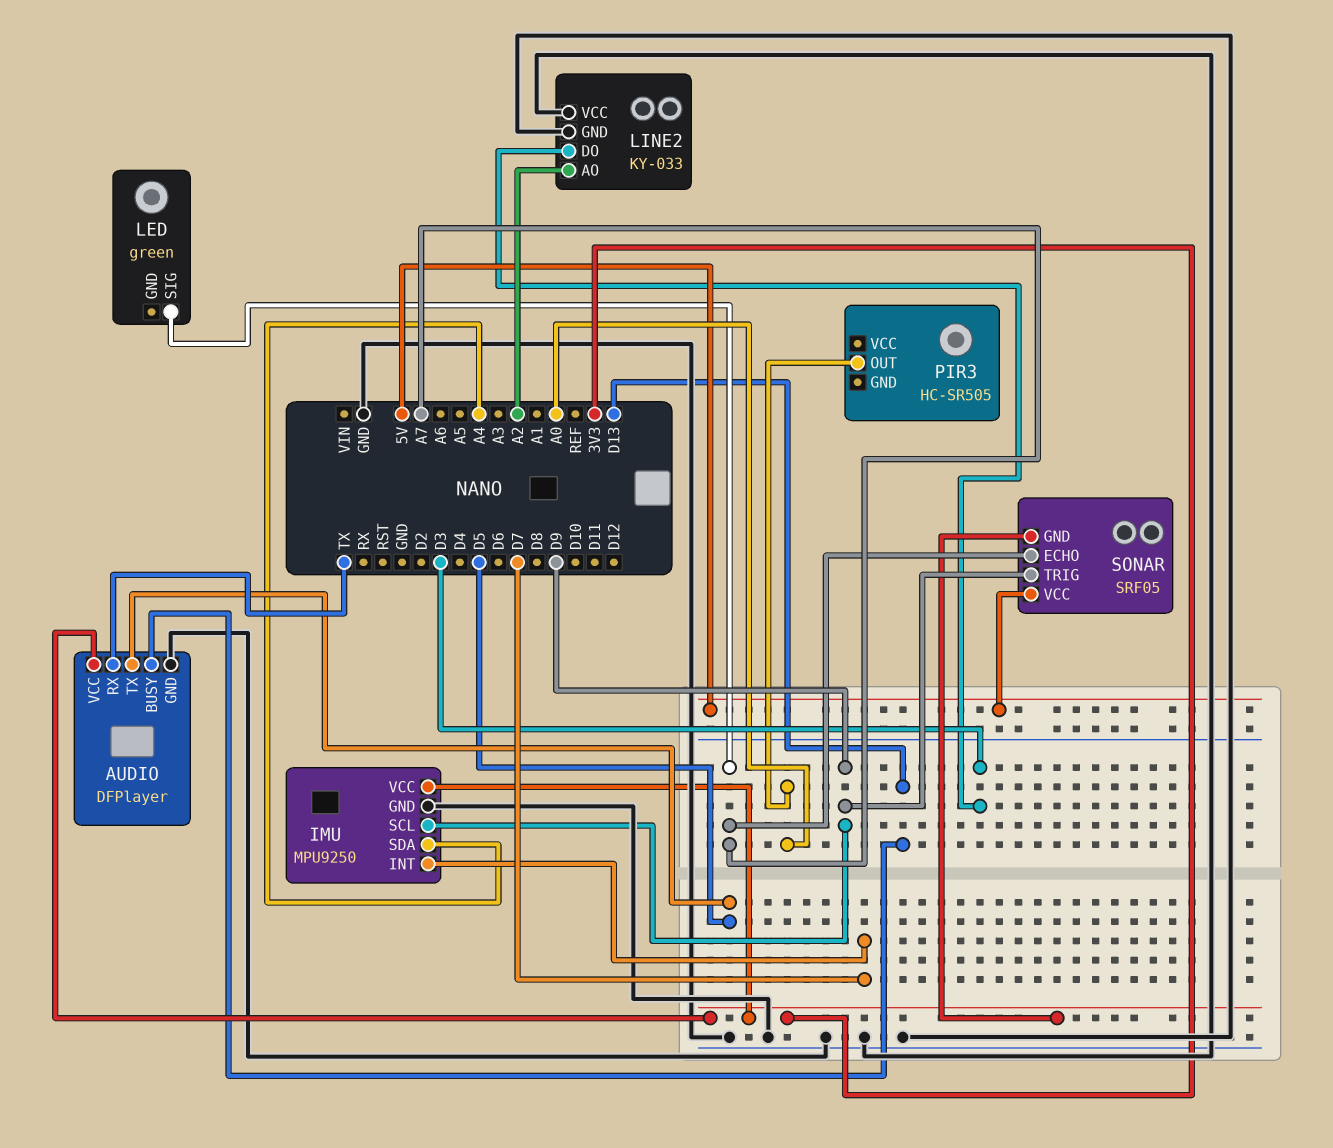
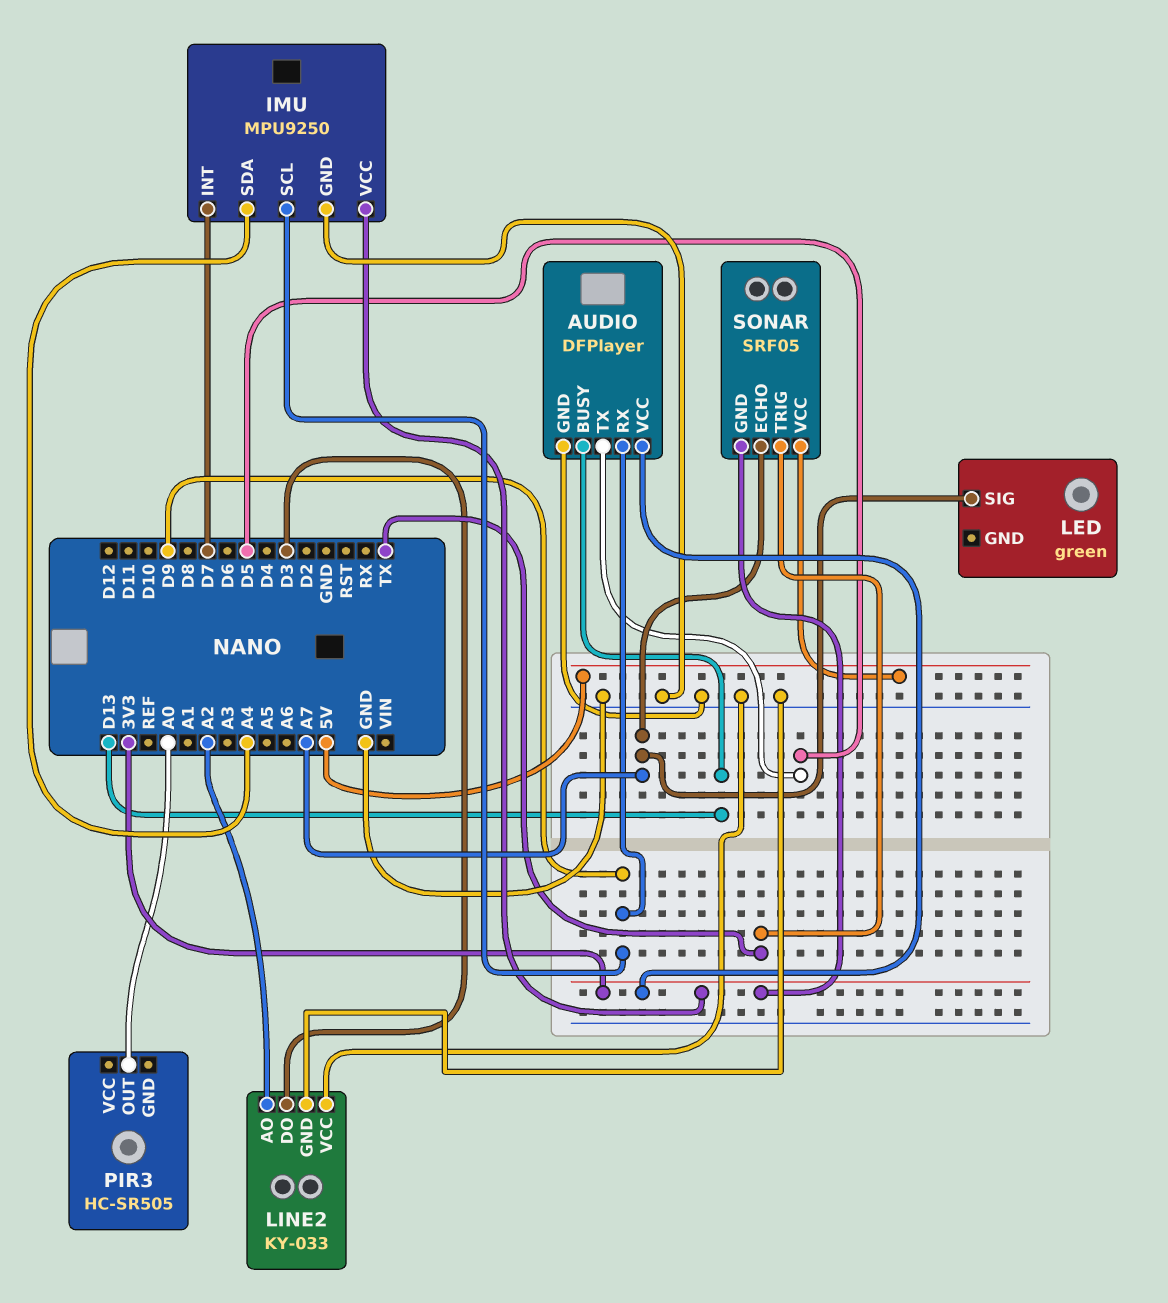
AUDIO pin RX: TX -> D9
SONAR pin TRIG: D9 -> TX

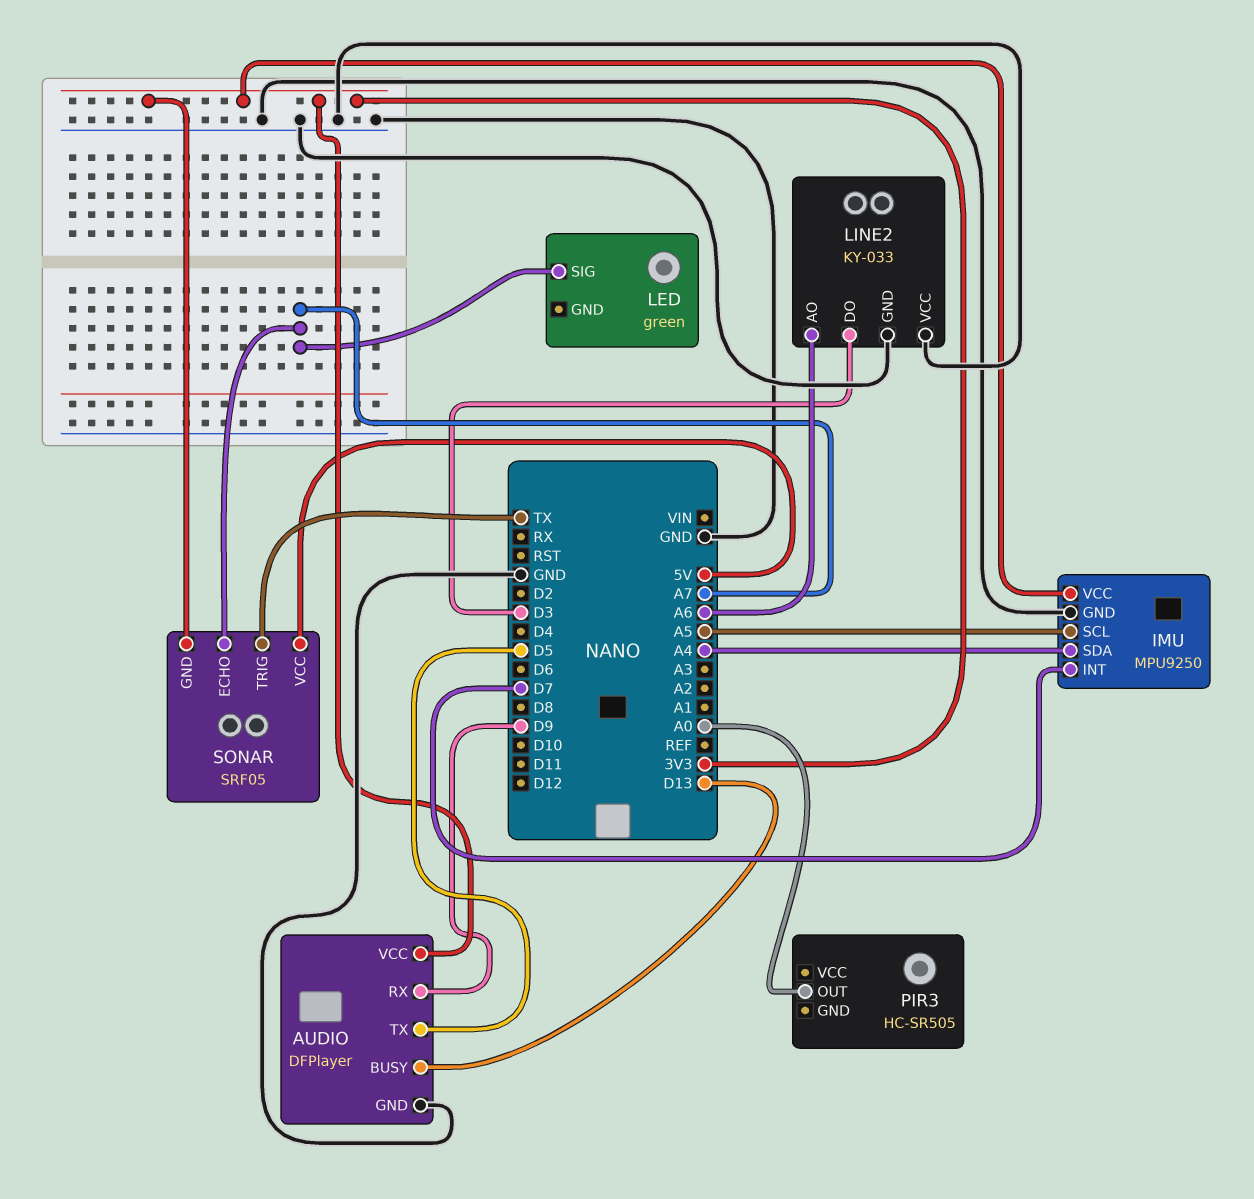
IMU pin SCL: D9 -> A5
LINE2 pin AO: A2 -> A6

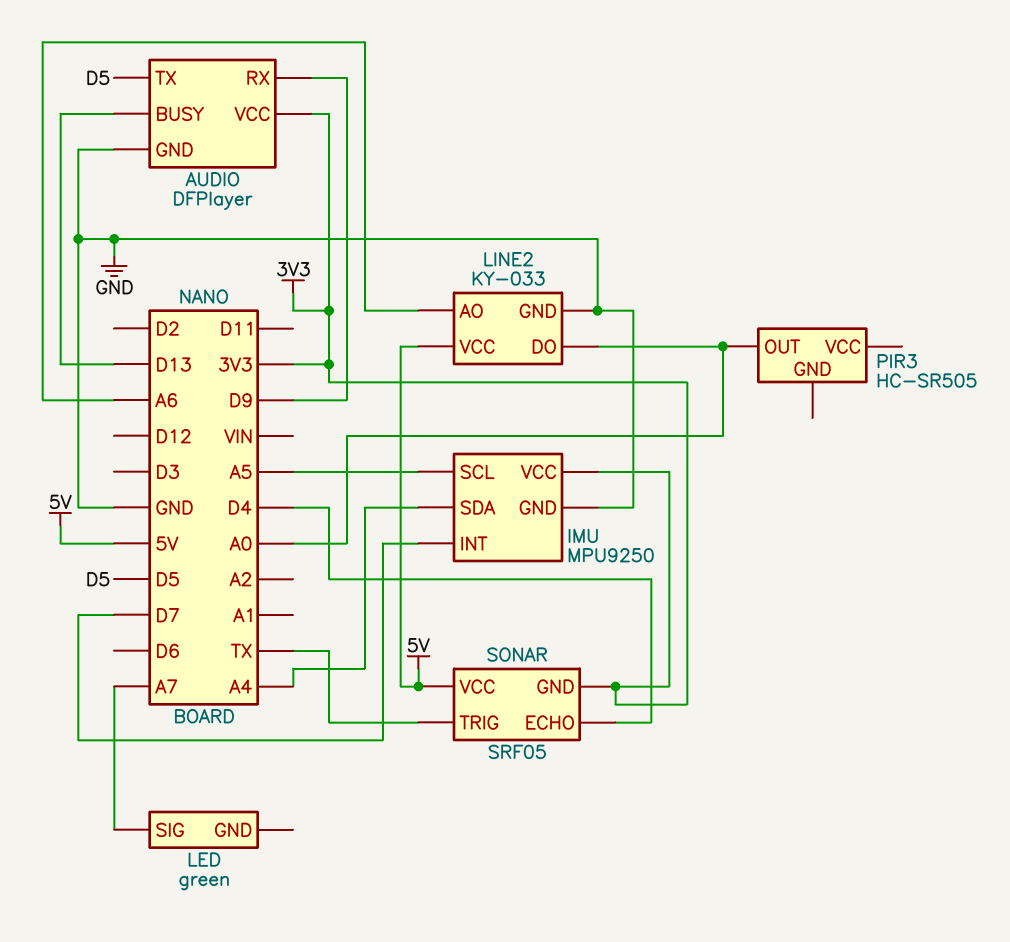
LINE2 pin DO: D3 -> A0
LINE2 pin VCC: GND -> 5V
SONAR pin ECHO: A7 -> D4

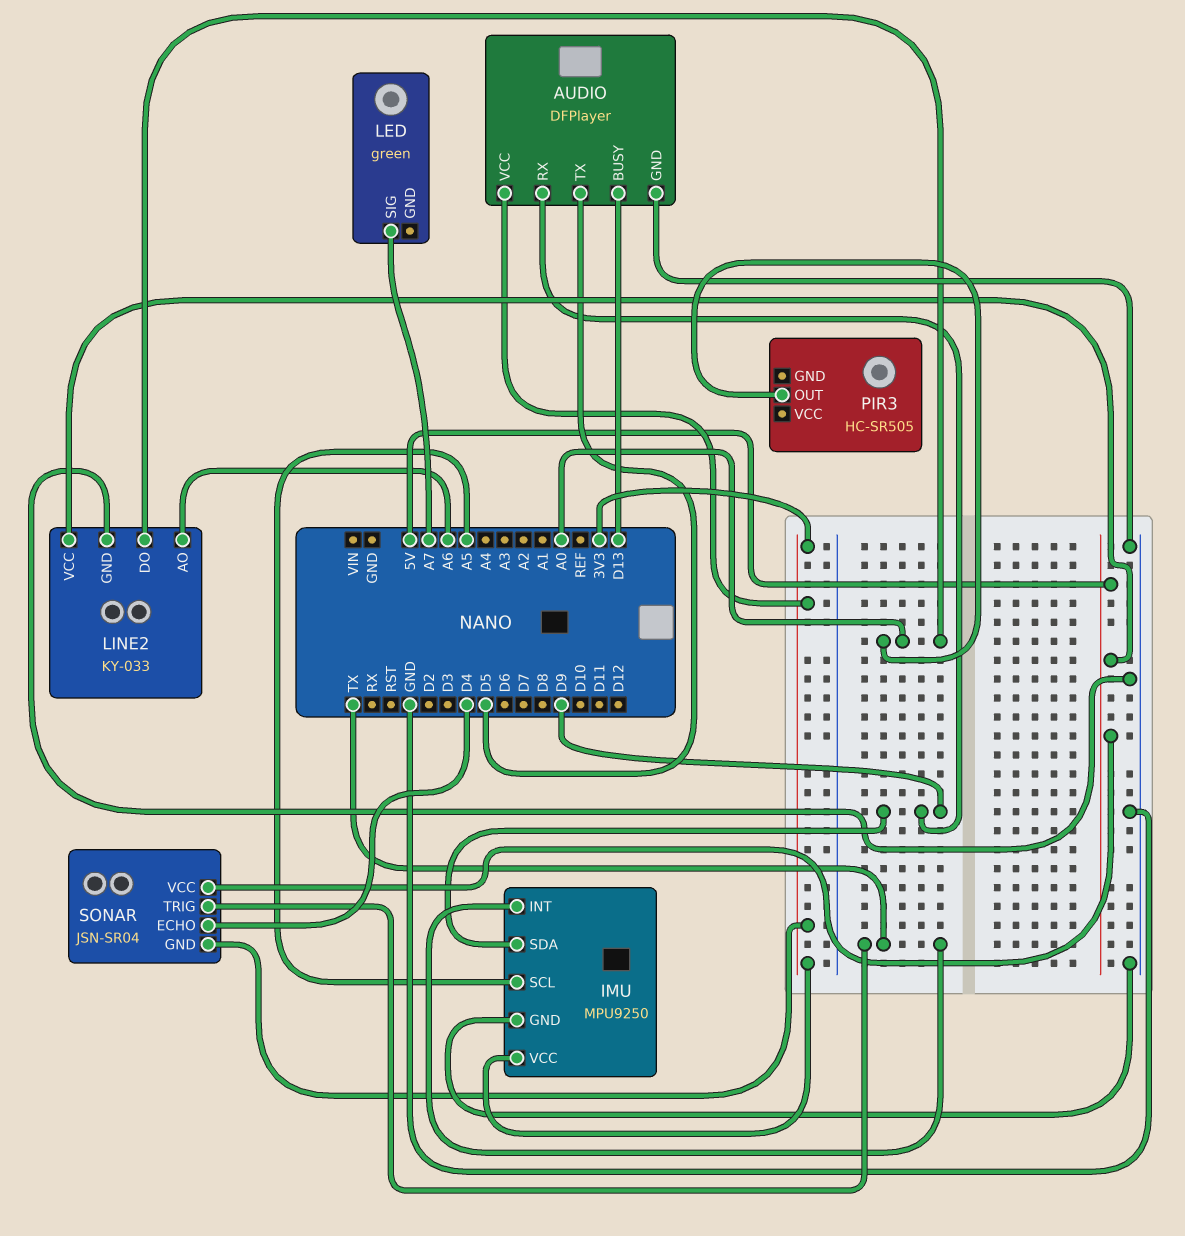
IMU pin INT: D7 -> TX
IMU pin SDA: A4 -> D9
SONAR: SRF05 -> JSN-SR04

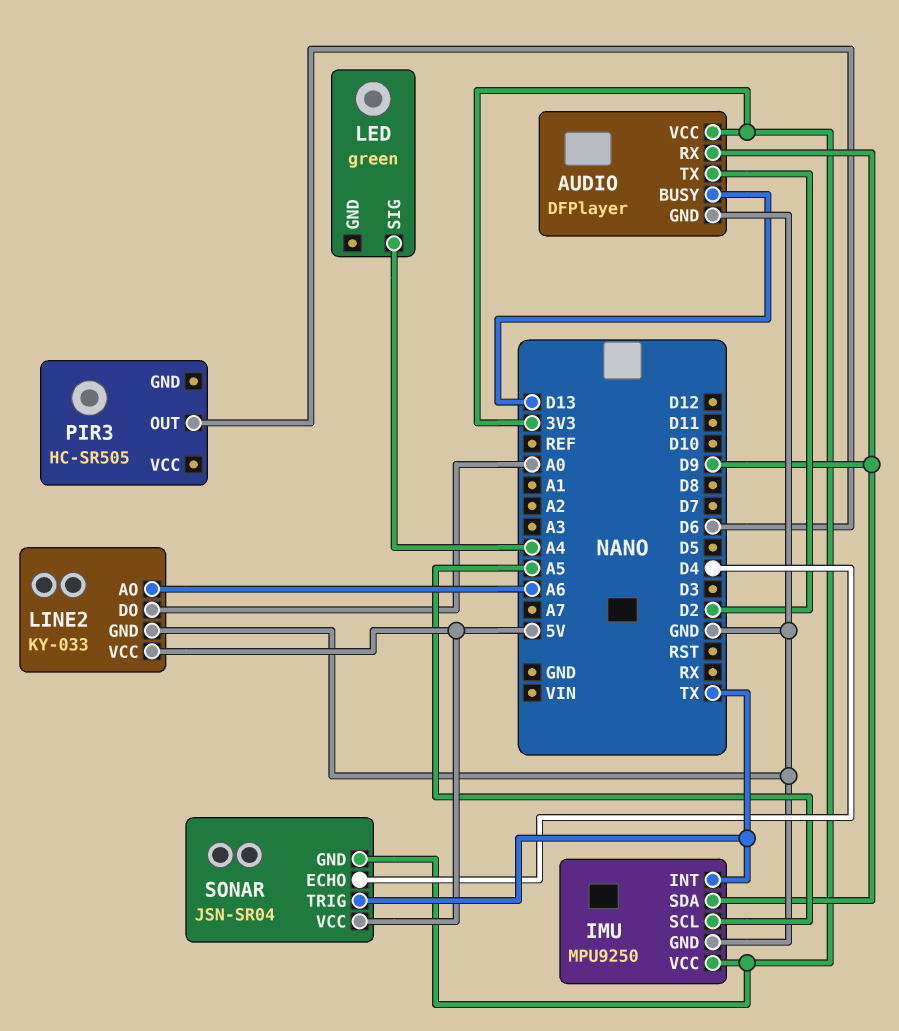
AUDIO pin TX: D5 -> D2
LED pin SIG: A7 -> A4
PIR3 pin OUT: A0 -> D6

